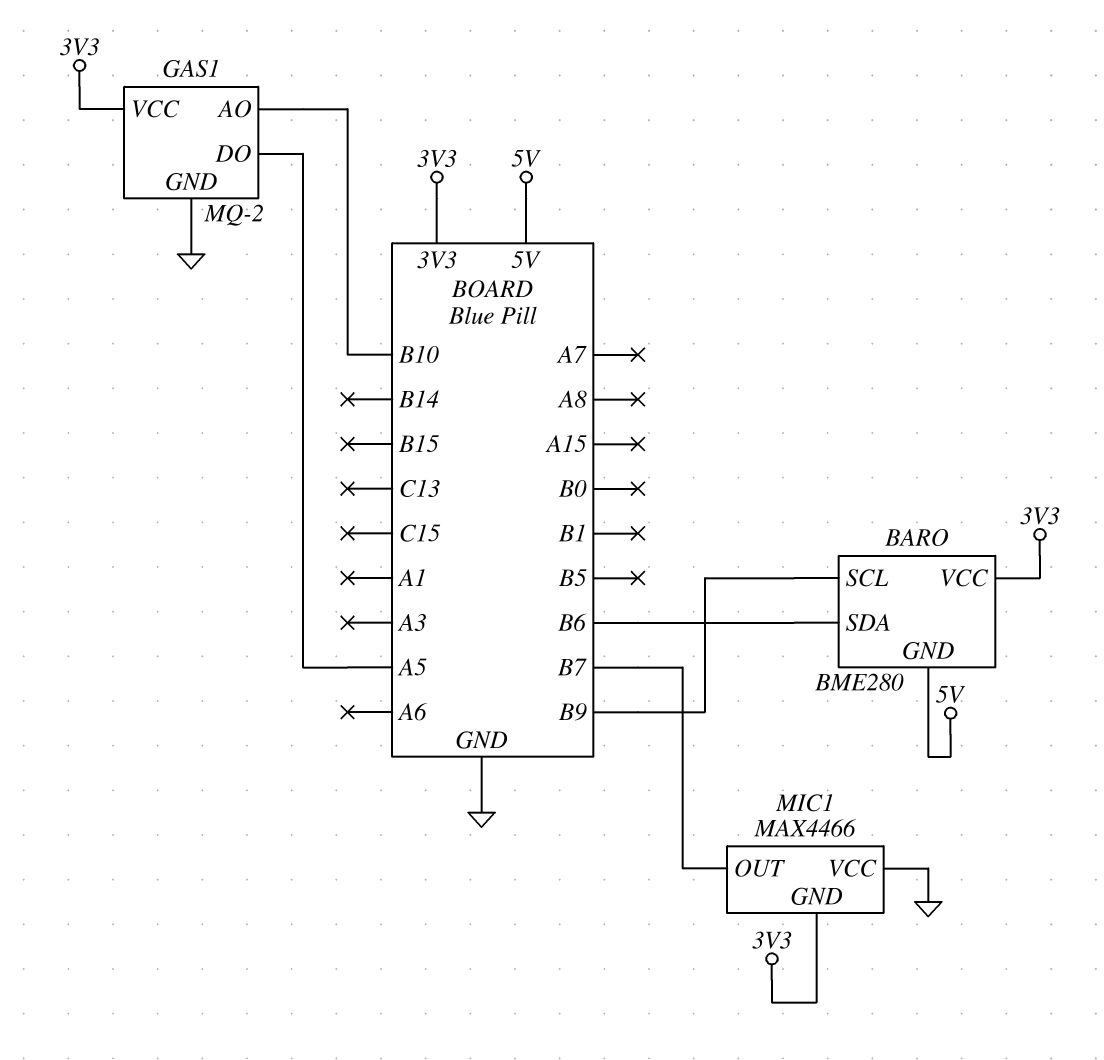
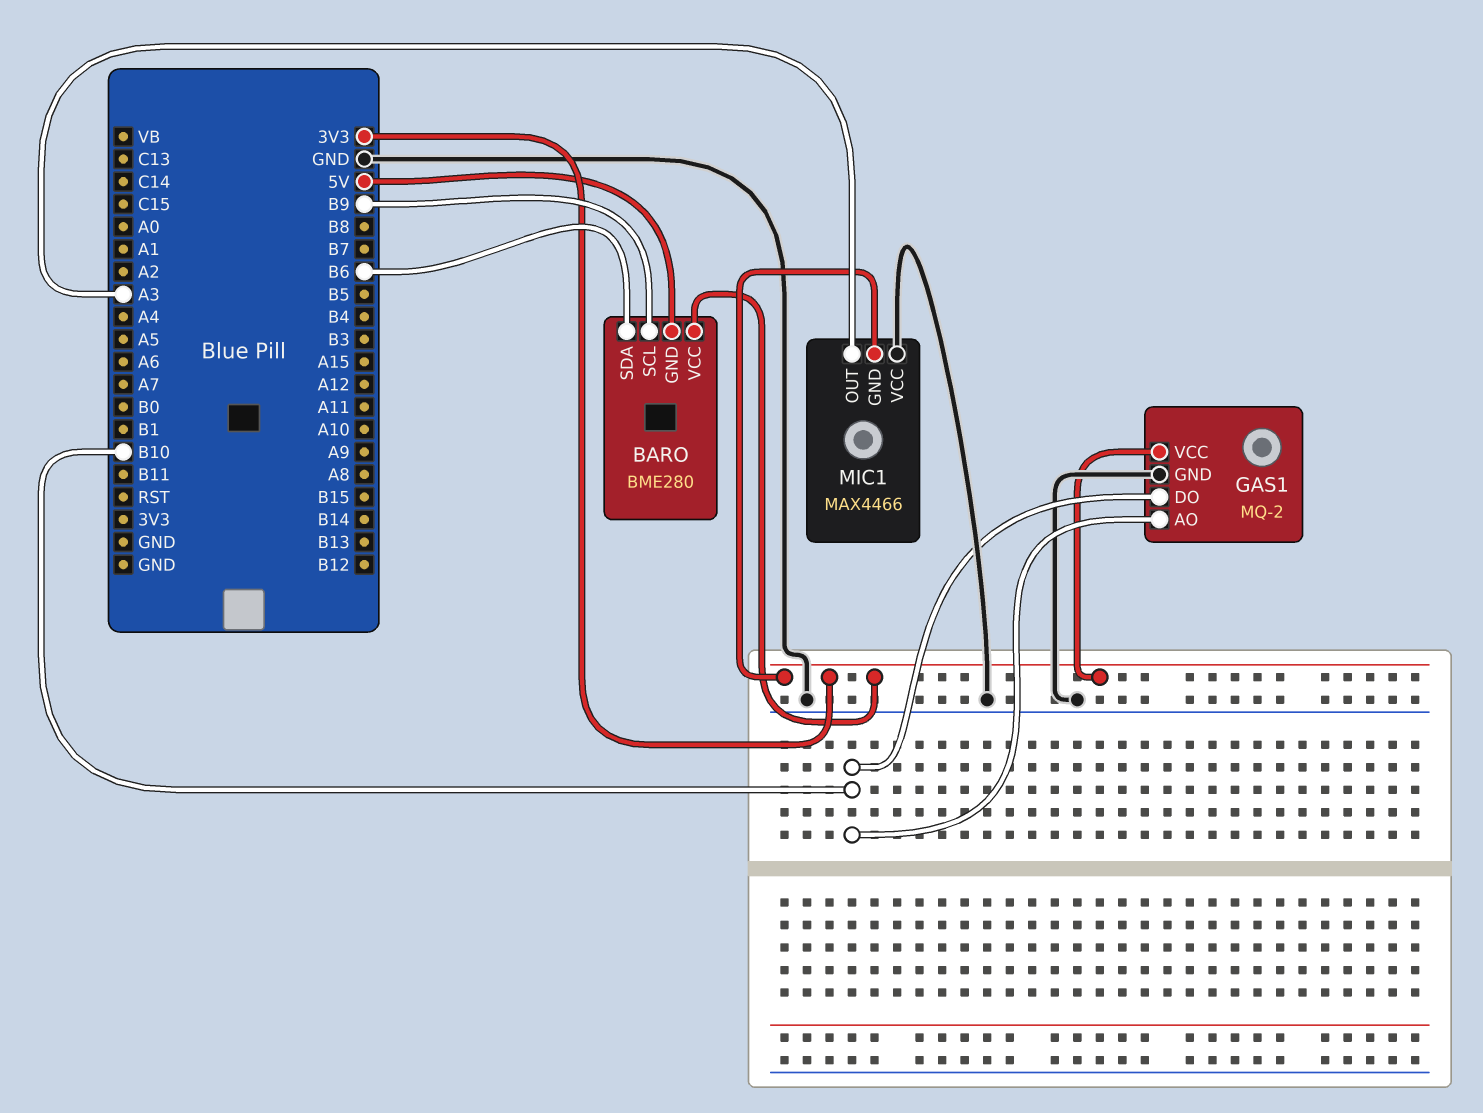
GAS1 pin DO: A5 -> B10
MIC1 pin OUT: B7 -> A3

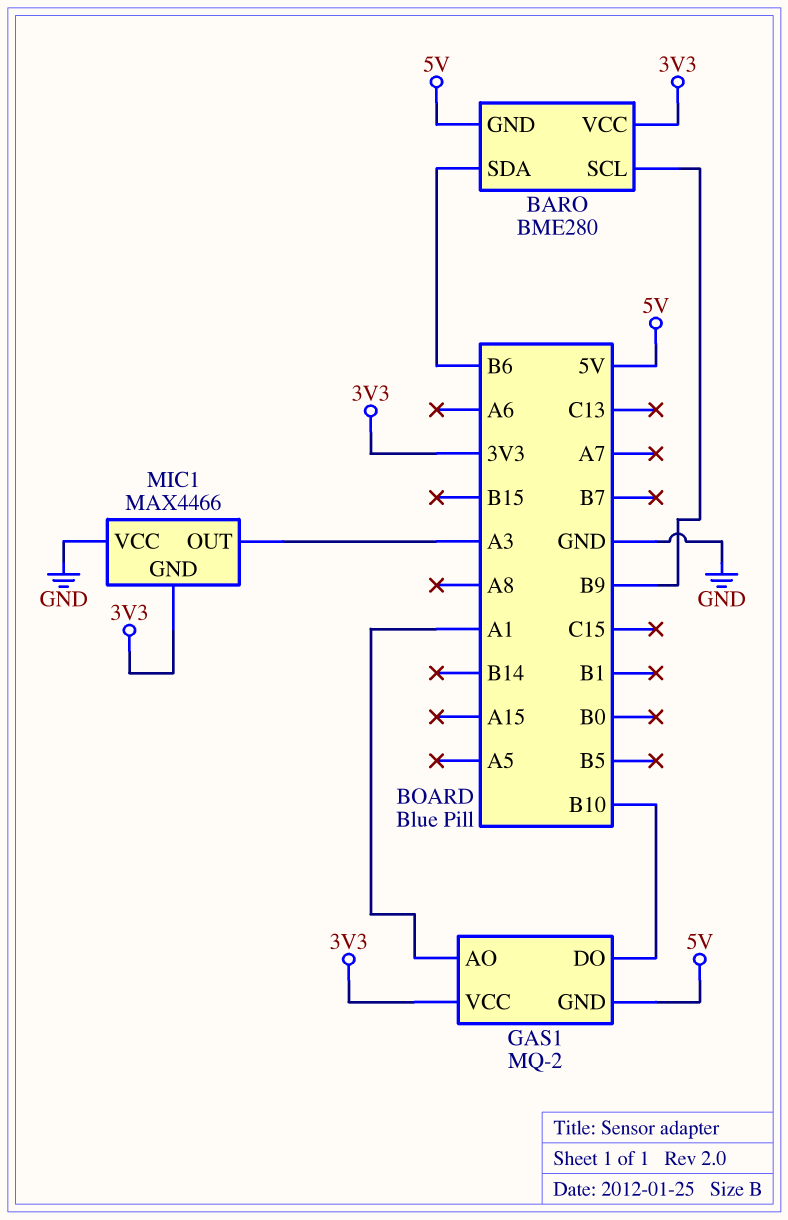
GAS1 pin AO: B10 -> A1
GAS1 pin GND: GND -> 5V

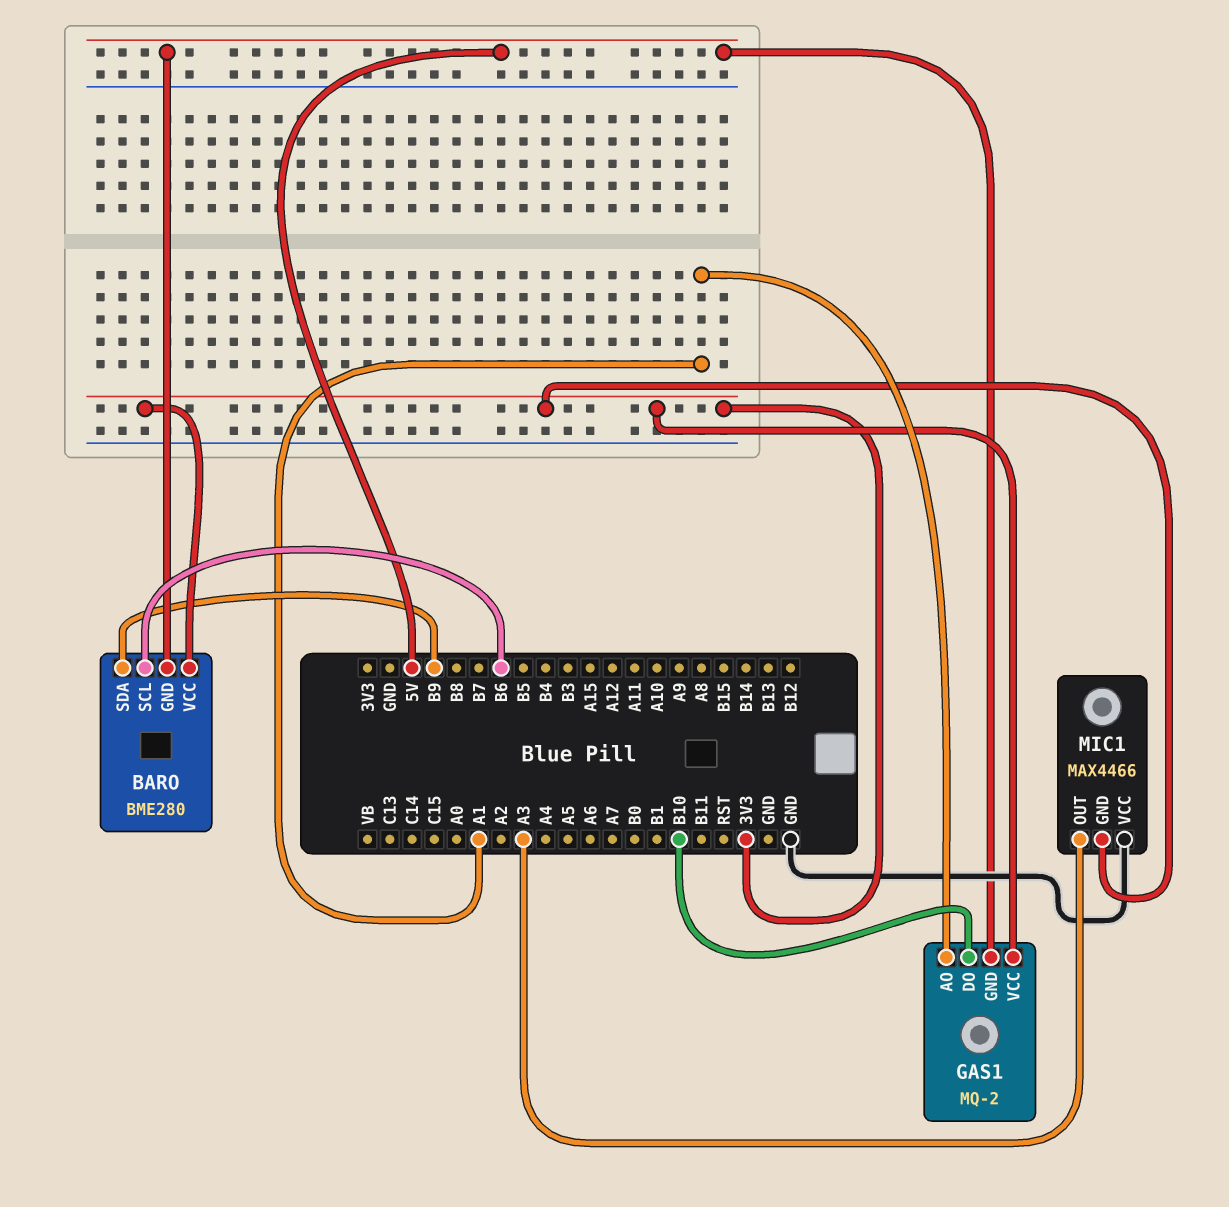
BARO pin SCL: B9 -> B6
BARO pin SDA: B6 -> B9

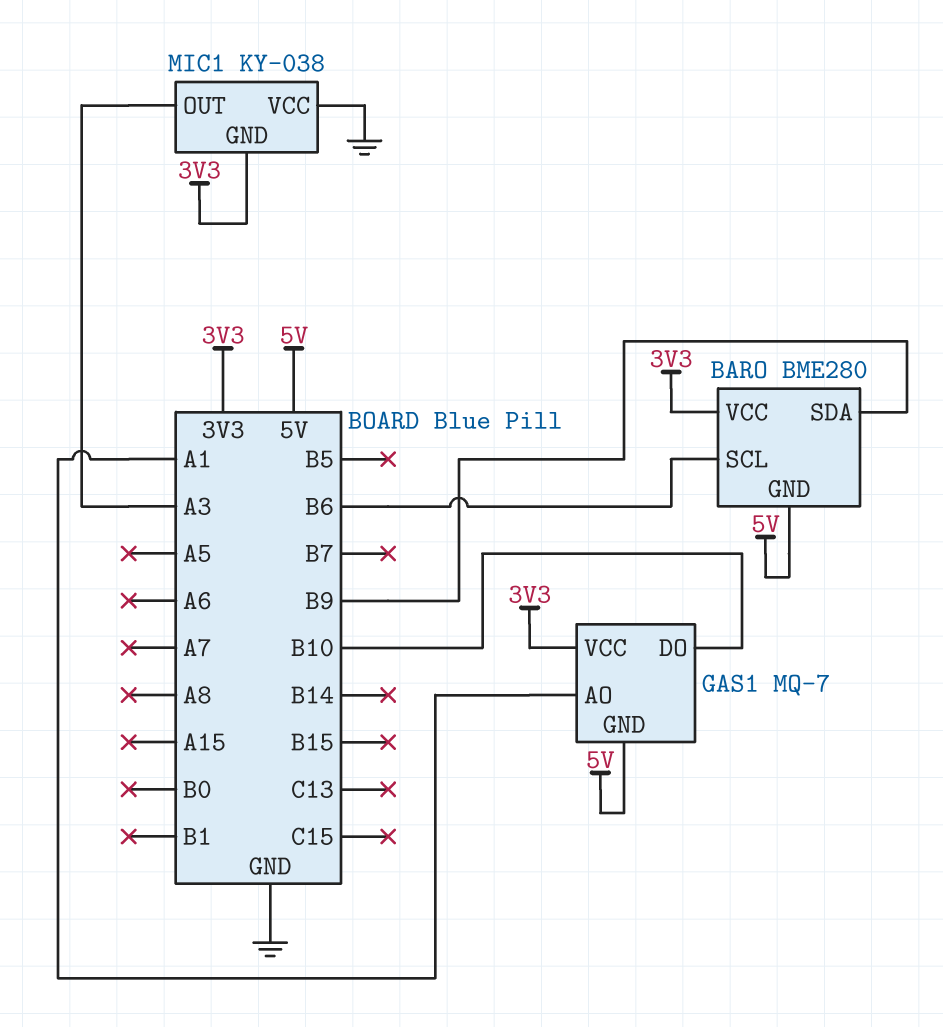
GAS1: MQ-2 -> MQ-7
MIC1: MAX4466 -> KY-038

